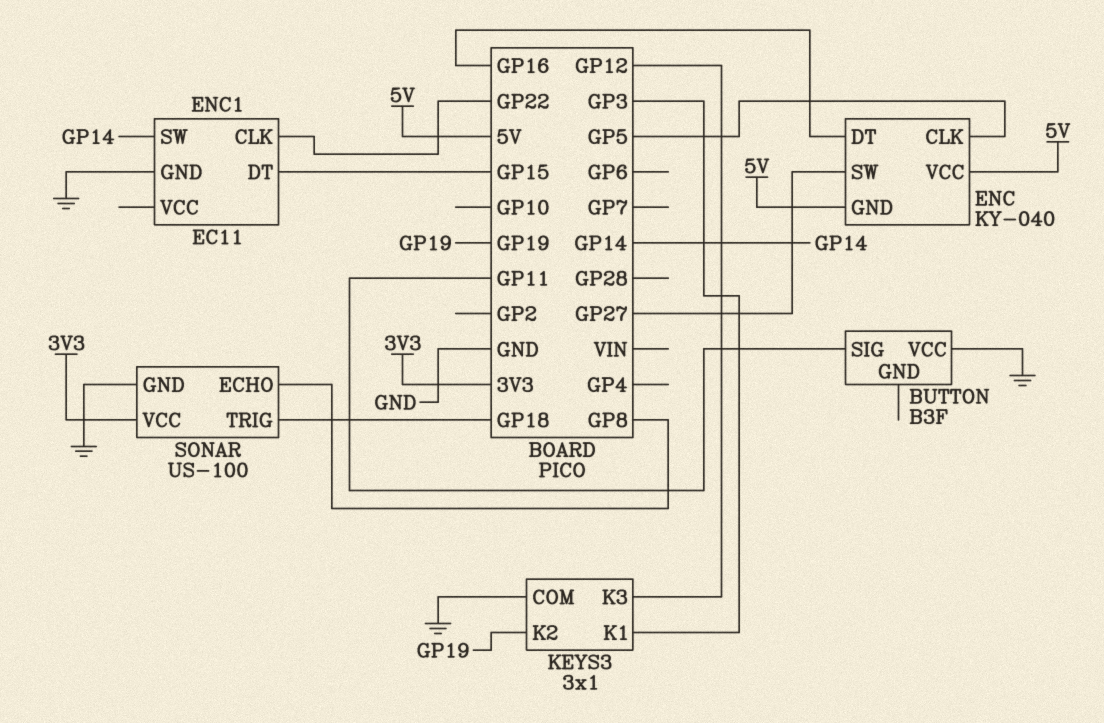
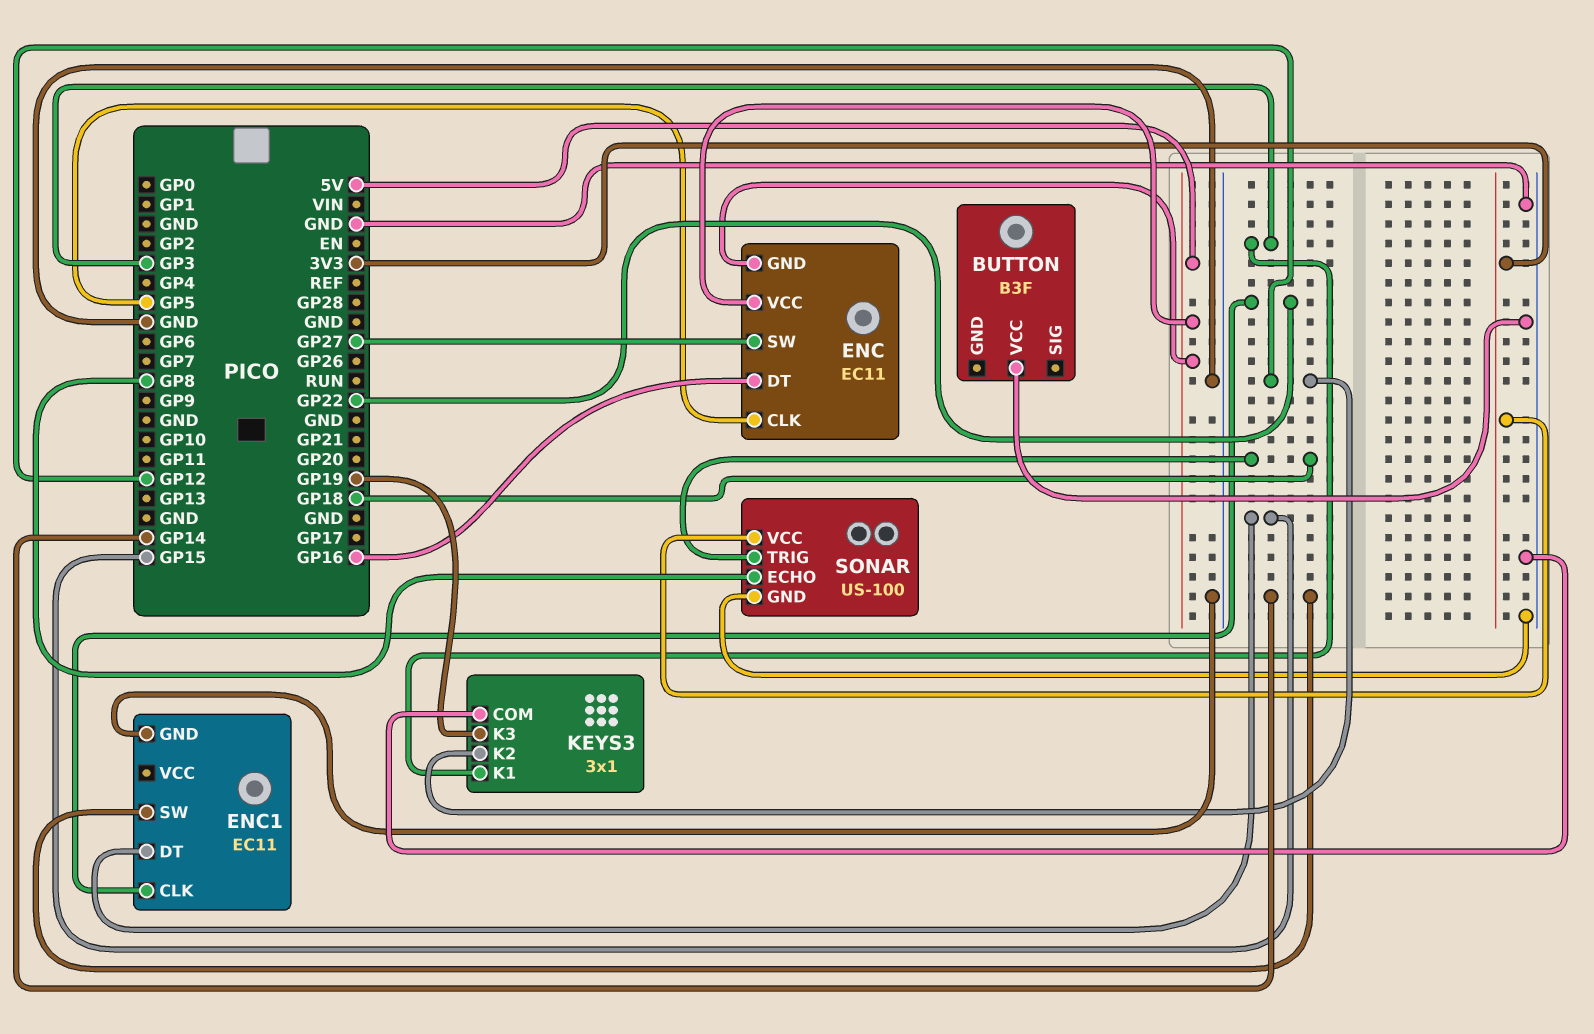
BUTTON pin SIG: GP11 -> none
ENC: KY-040 -> EC11
KEYS3 pin K2: GP19 -> GP12
KEYS3 pin K3: GP12 -> GP19

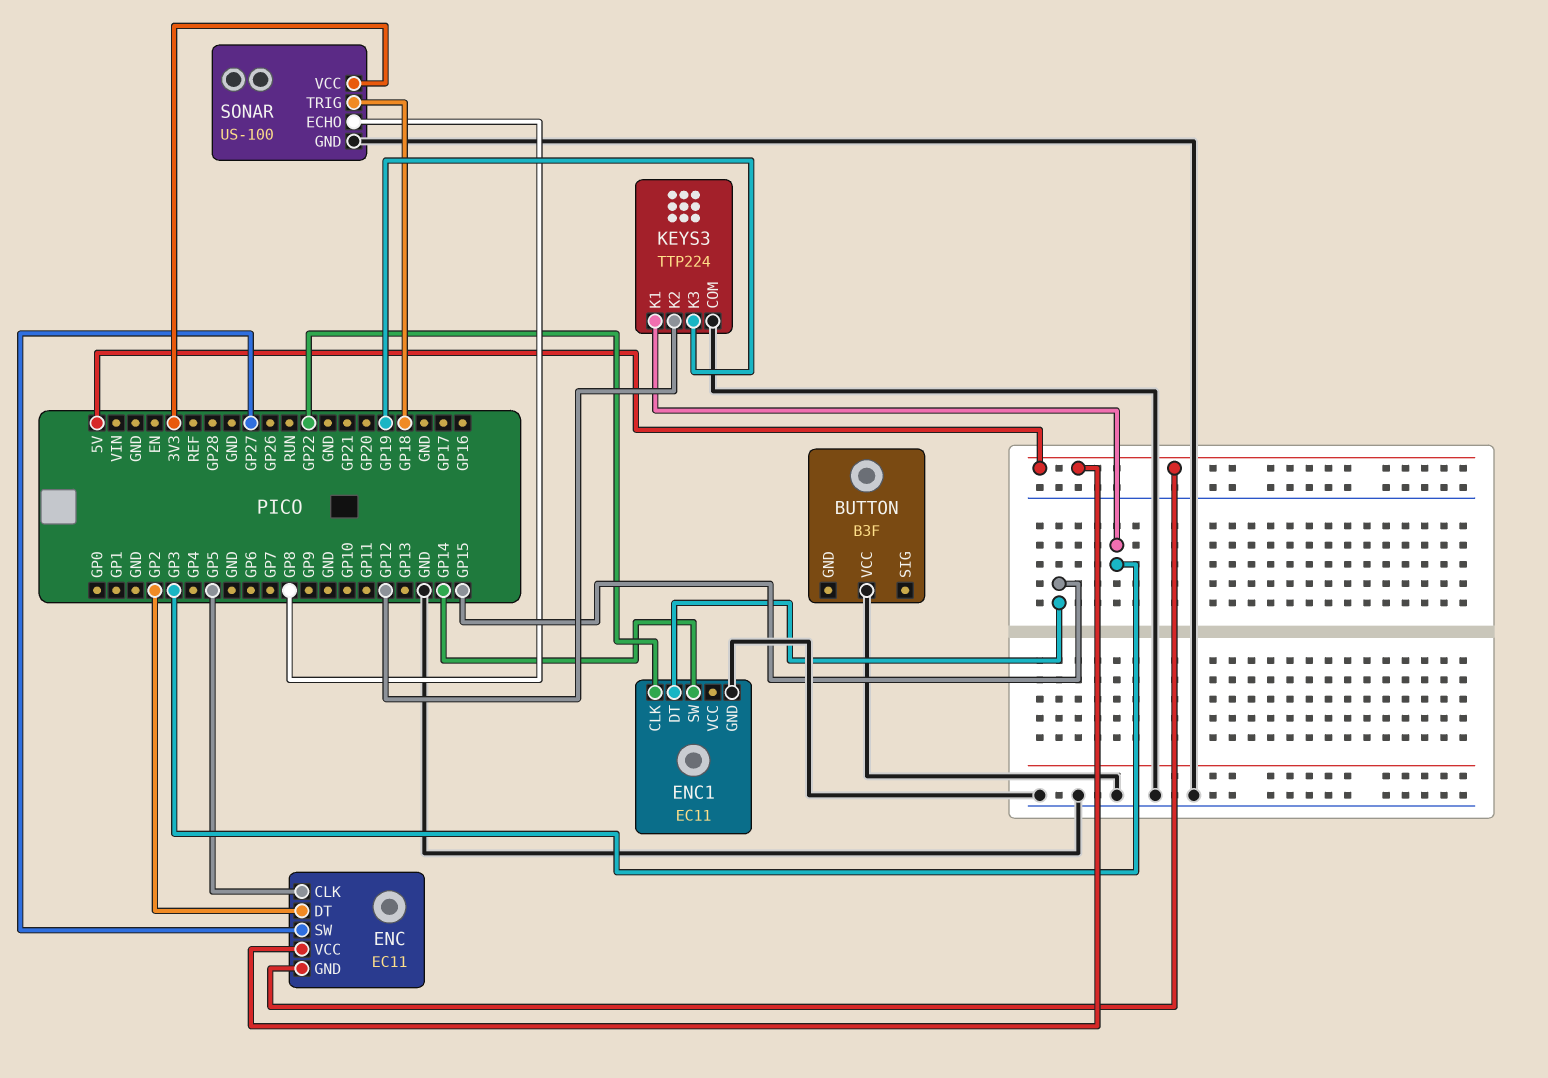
ENC pin DT: GP16 -> GP2
KEYS3: 3x1 -> TTP224

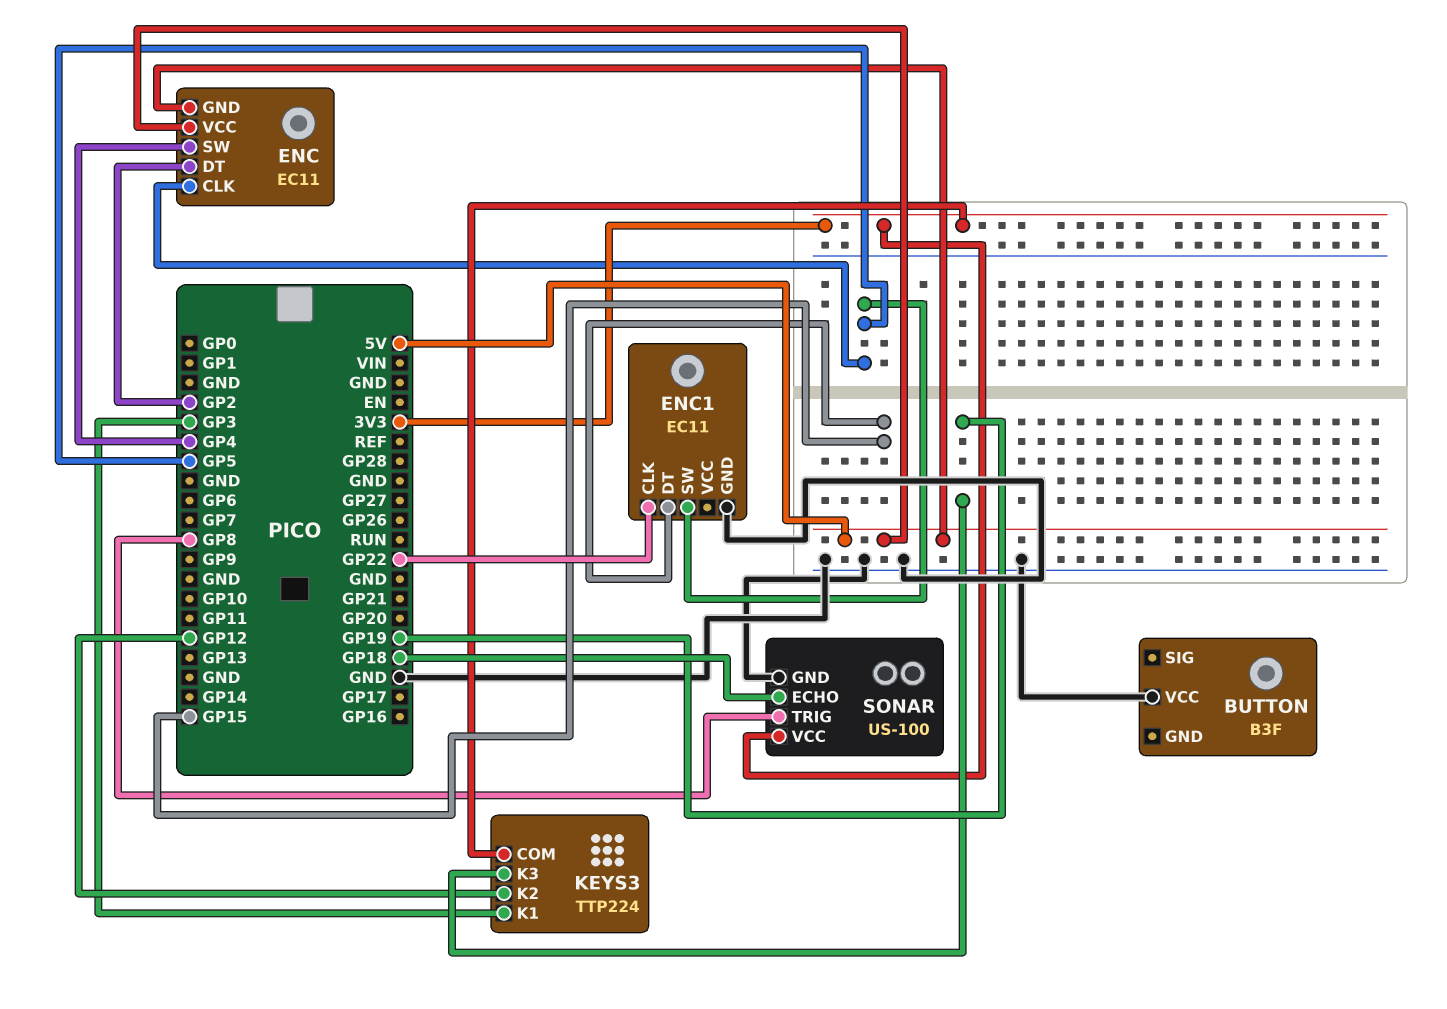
ENC pin SW: GP27 -> GP4
ENC1 pin SW: GP14 -> GP5
KEYS3 pin COM: GND -> 3V3
SONAR pin ECHO: GP8 -> GP18
SONAR pin TRIG: GP18 -> GP8

